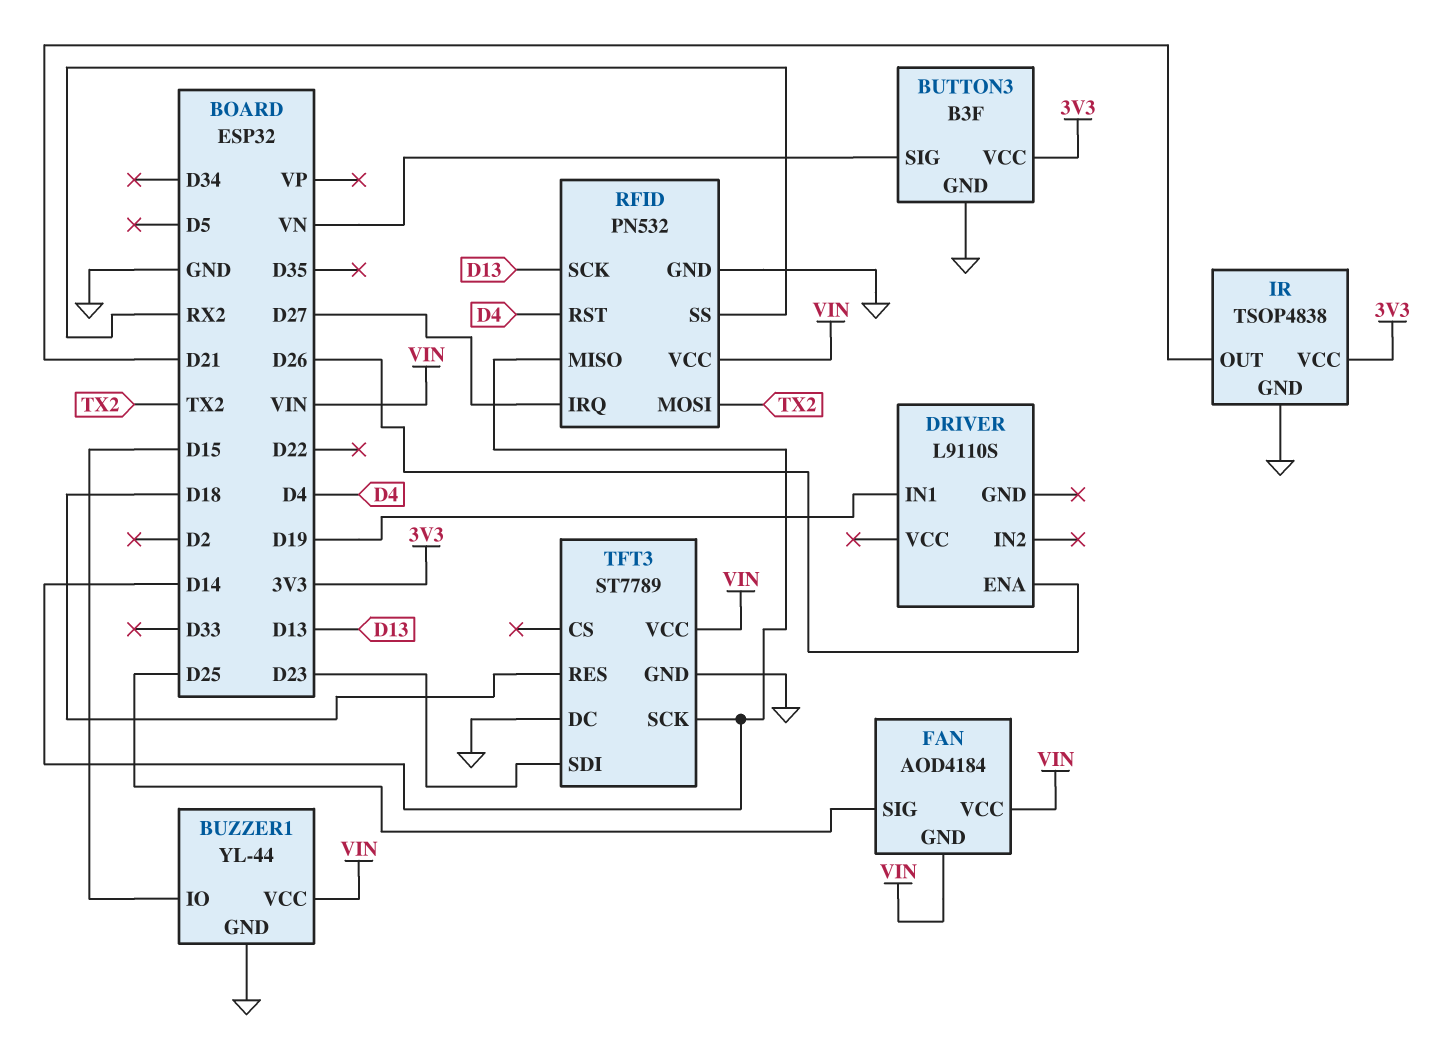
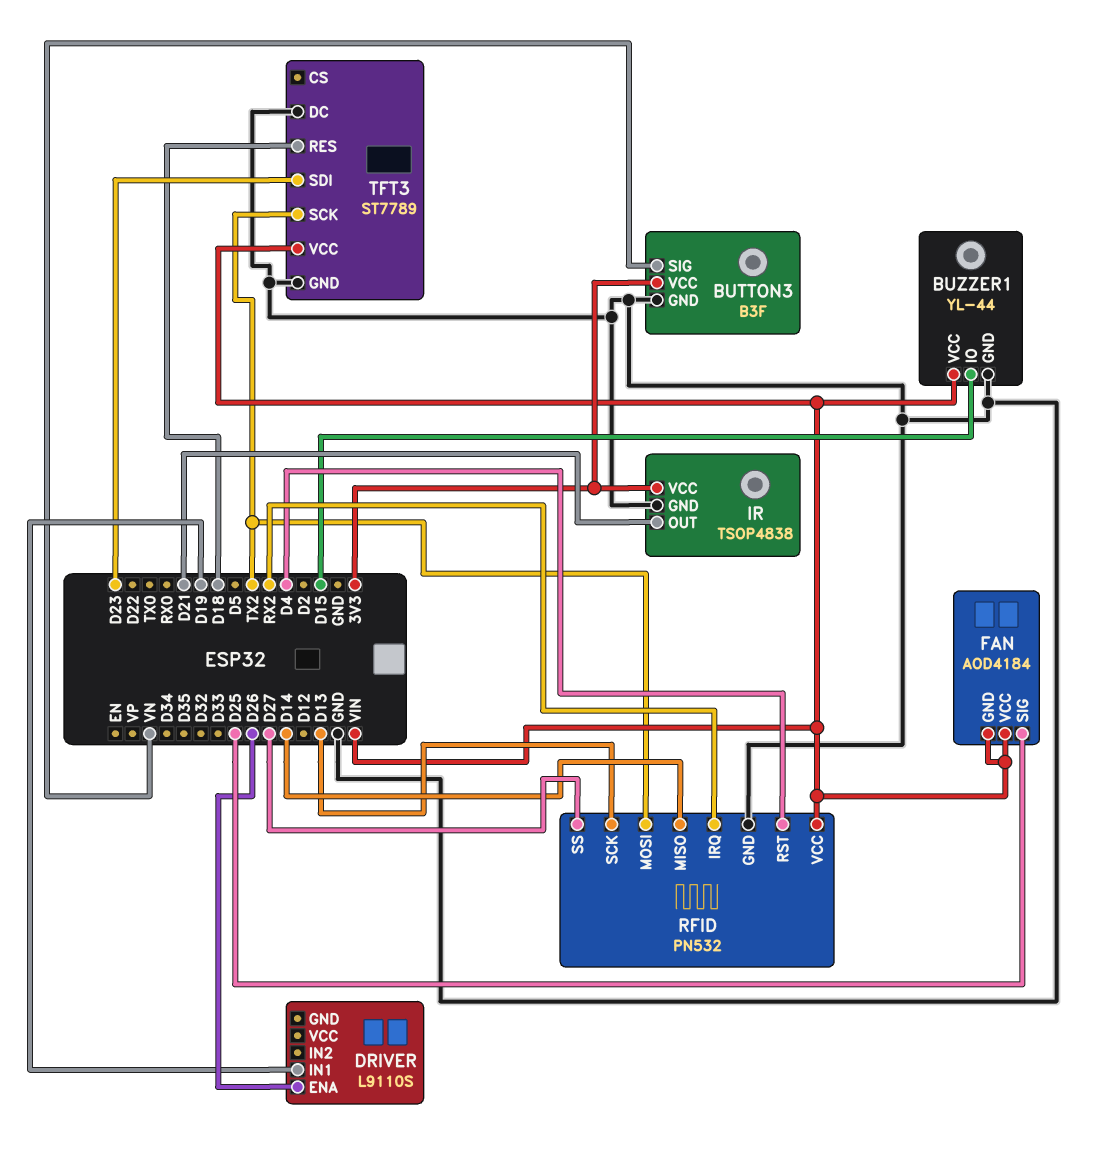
RFID pin IRQ: D27 -> RX2
RFID pin SS: RX2 -> D27
TFT3 pin SCK: D14 -> TX2

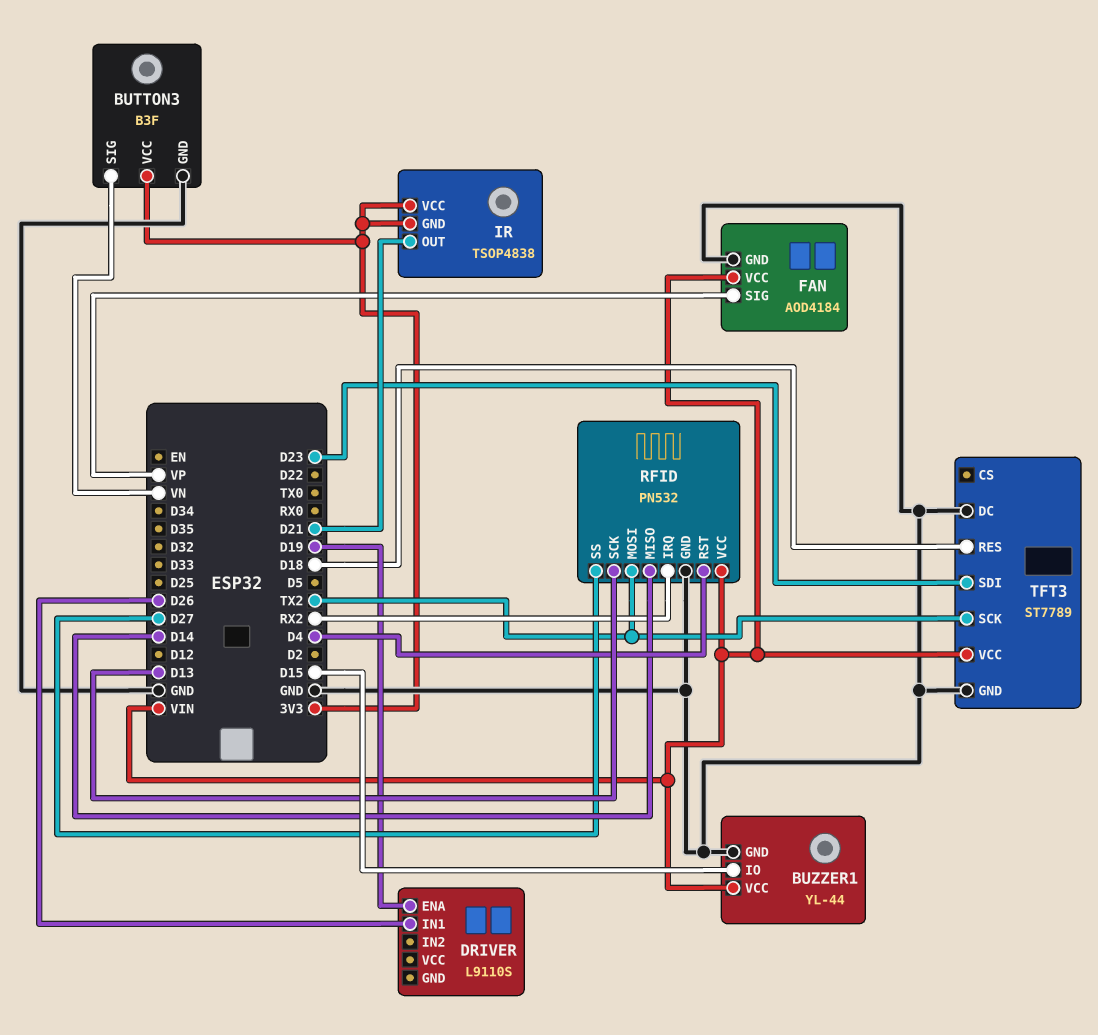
DRIVER pin ENA: D26 -> D19
DRIVER pin IN1: D19 -> D26
FAN pin GND: VIN -> GND
FAN pin SIG: D25 -> VP
IR pin GND: GND -> 3V3

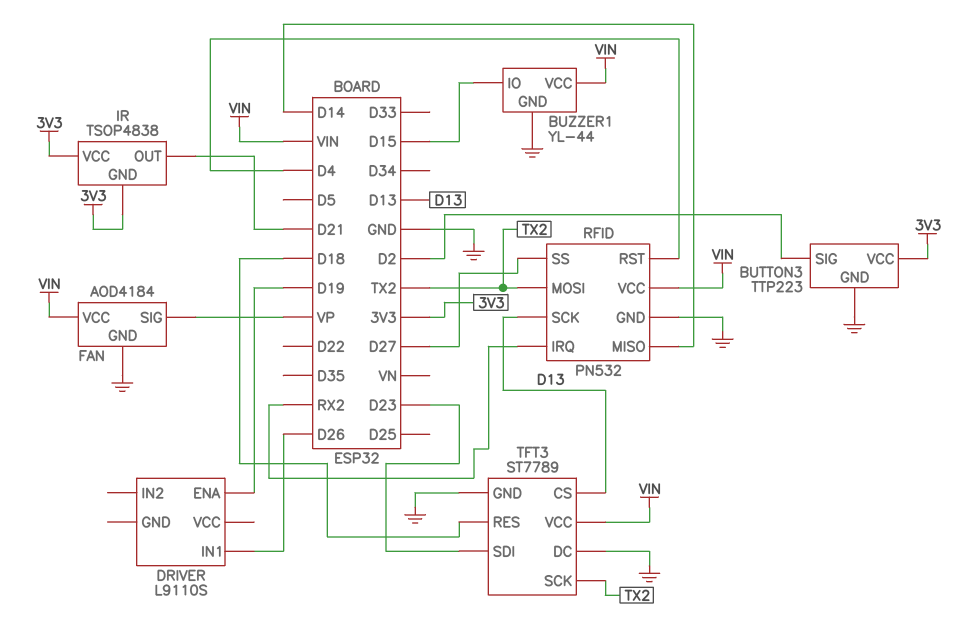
BUTTON3: B3F -> TTP223
BUTTON3 pin SIG: VN -> D2
TFT3 pin CS: none -> D13

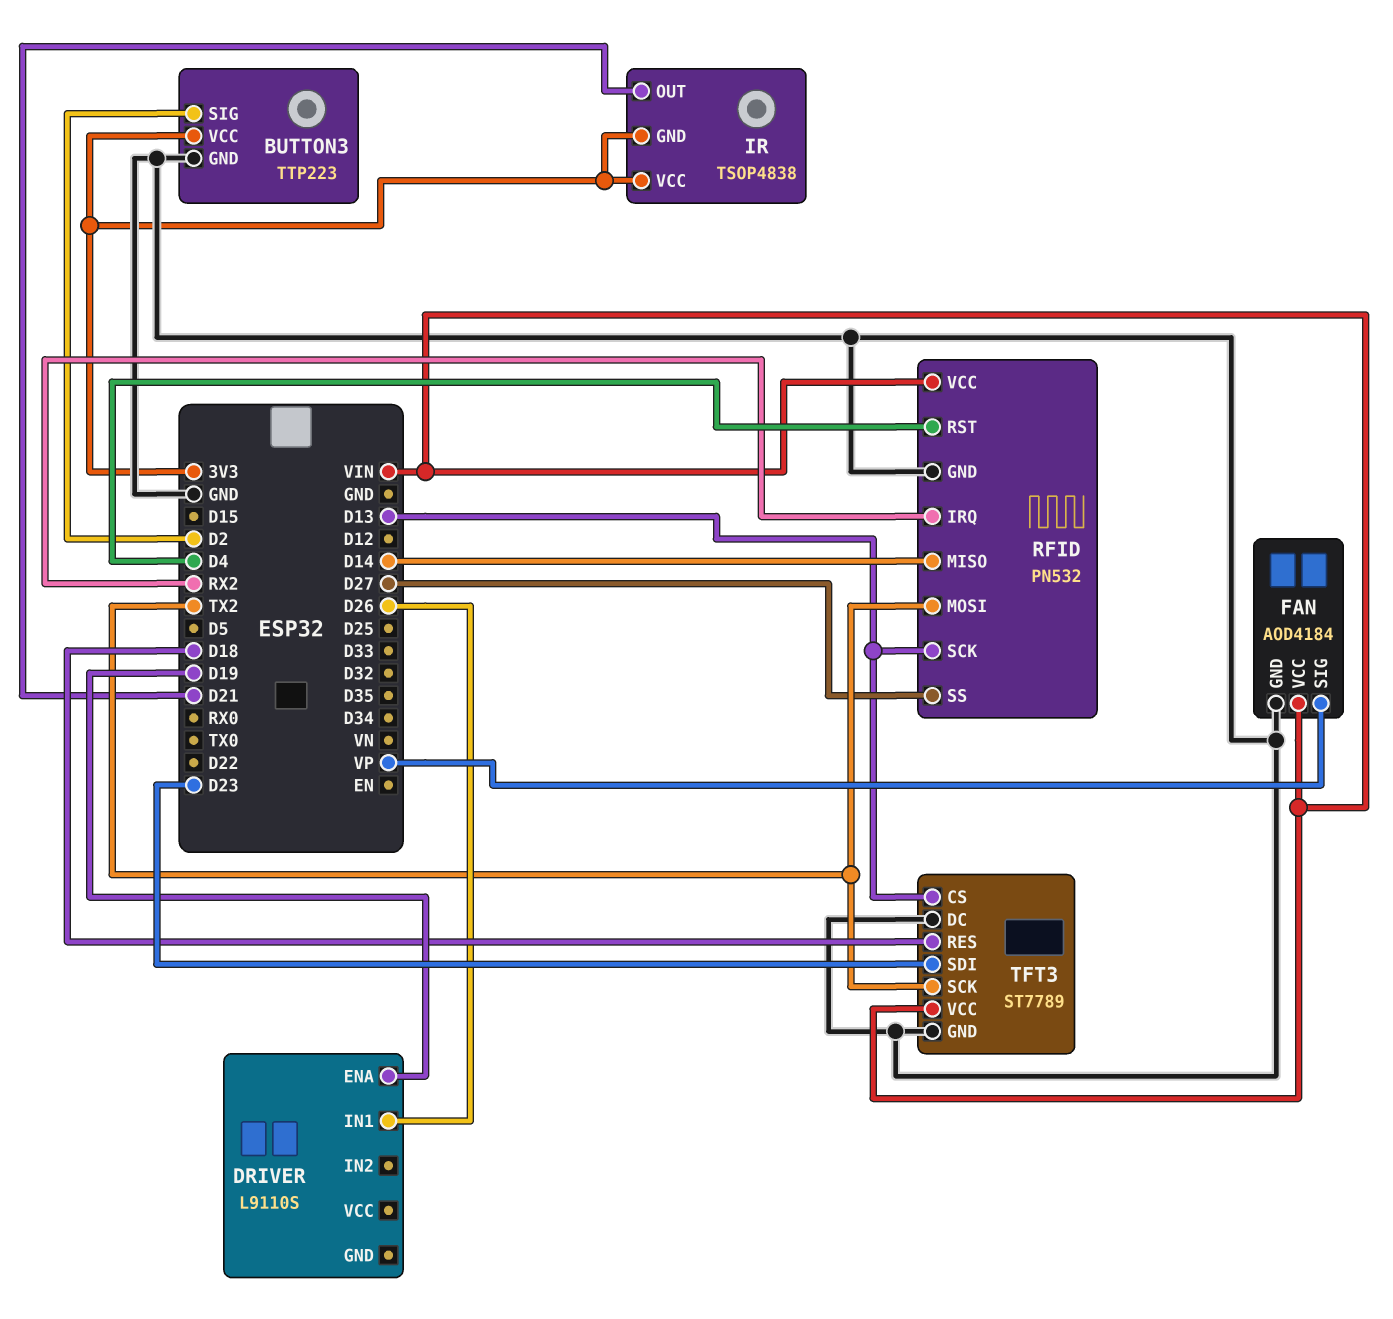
BUZZER1: YL-44 -> none
BUZZER1 pin GND: GND -> none
BUZZER1 pin IO: D15 -> none
BUZZER1 pin VCC: VIN -> none

